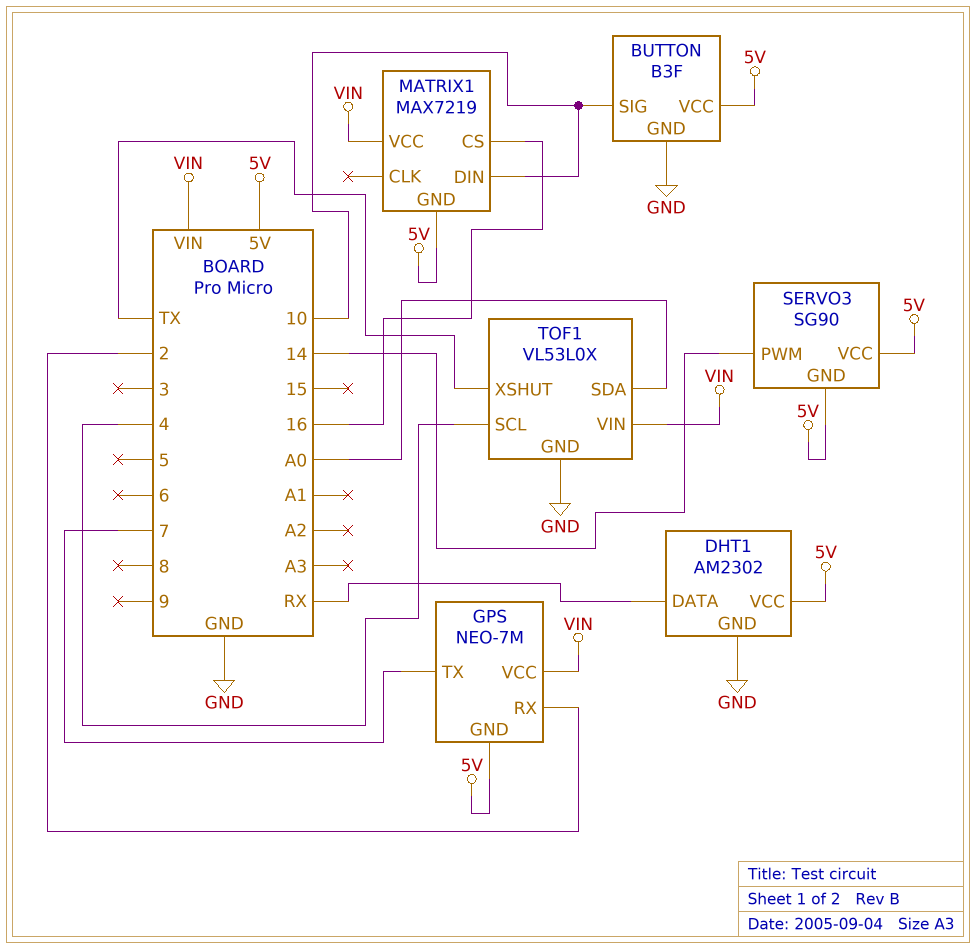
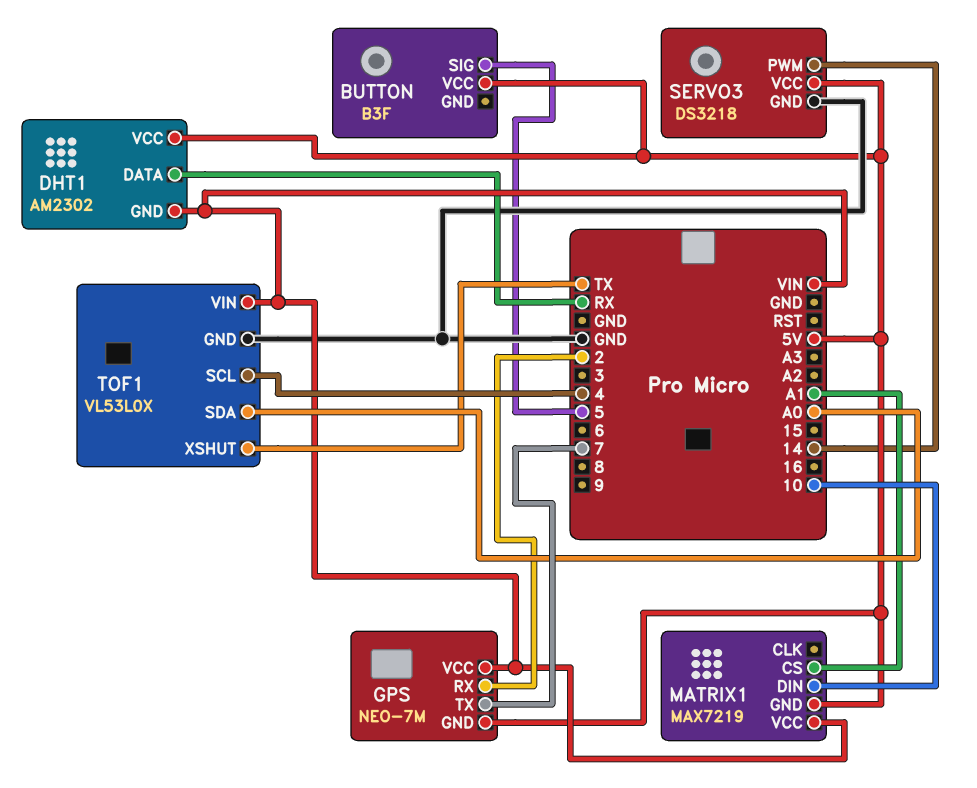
BUTTON pin GND: GND -> none
BUTTON pin SIG: 10 -> 5
DHT1 pin GND: GND -> VIN
MATRIX1 pin CS: 16 -> A1
SERVO3: SG90 -> DS3218
SERVO3 pin GND: 5V -> GND

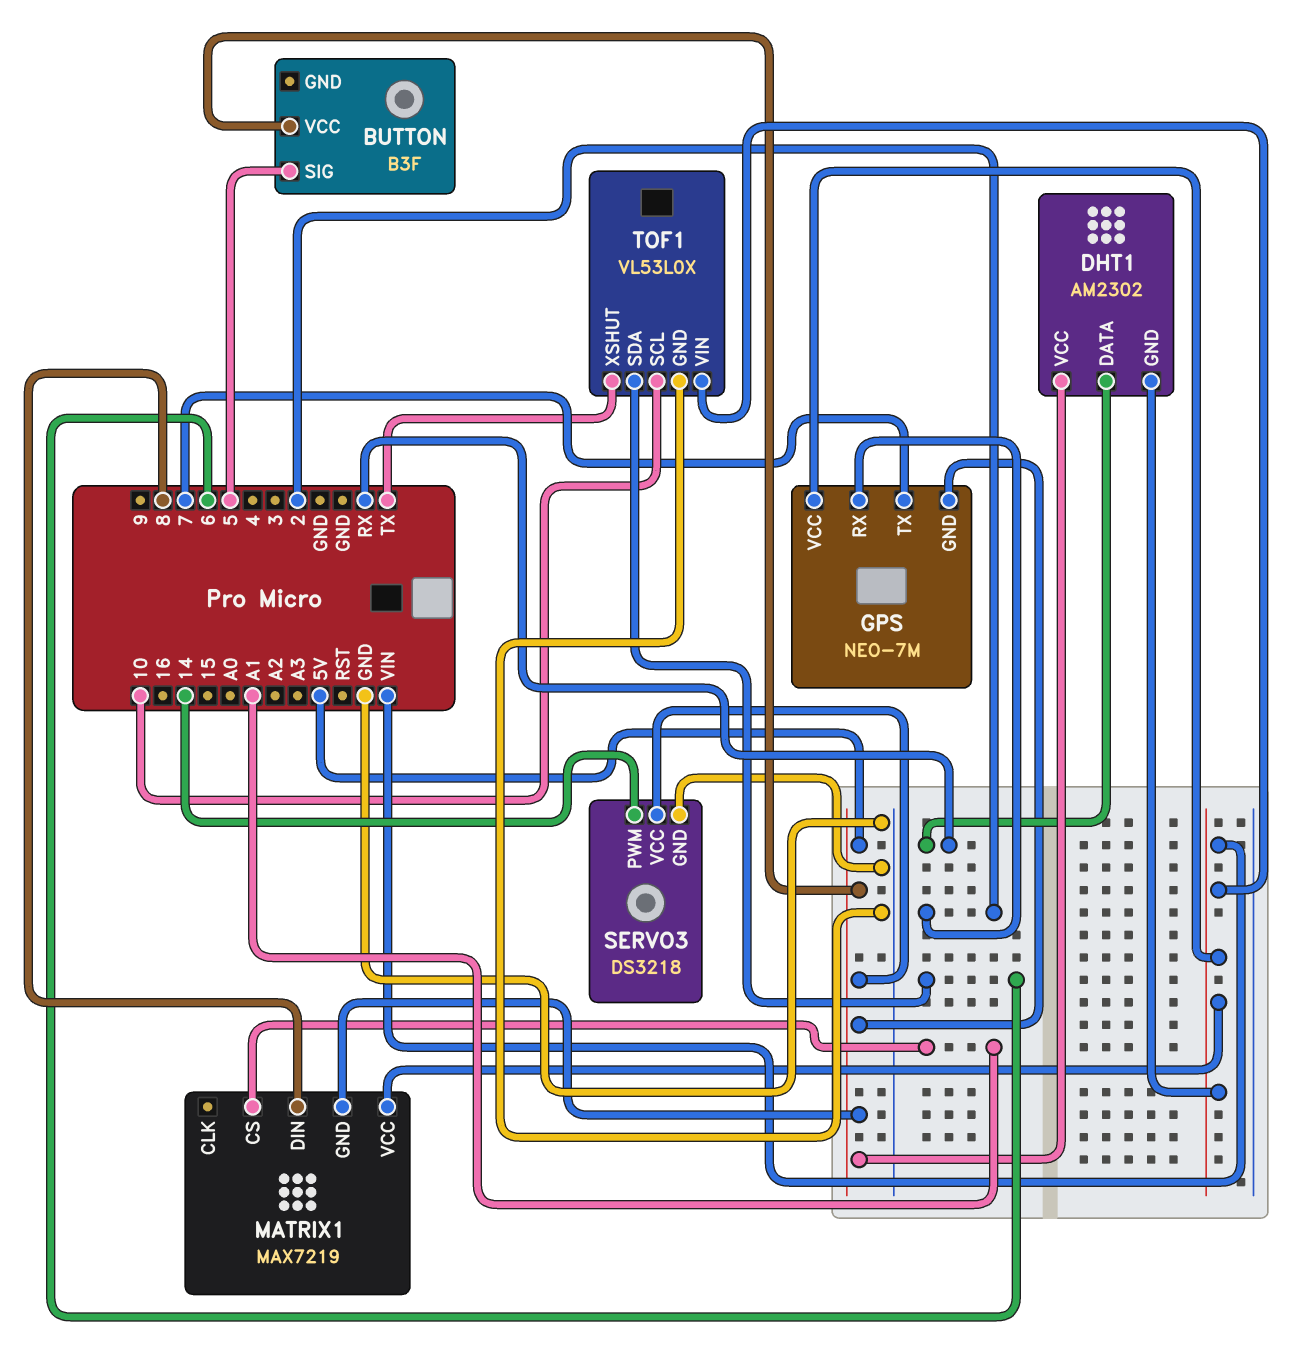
MATRIX1 pin DIN: 10 -> 8
TOF1 pin SCL: 4 -> 10
TOF1 pin SDA: A0 -> 6

